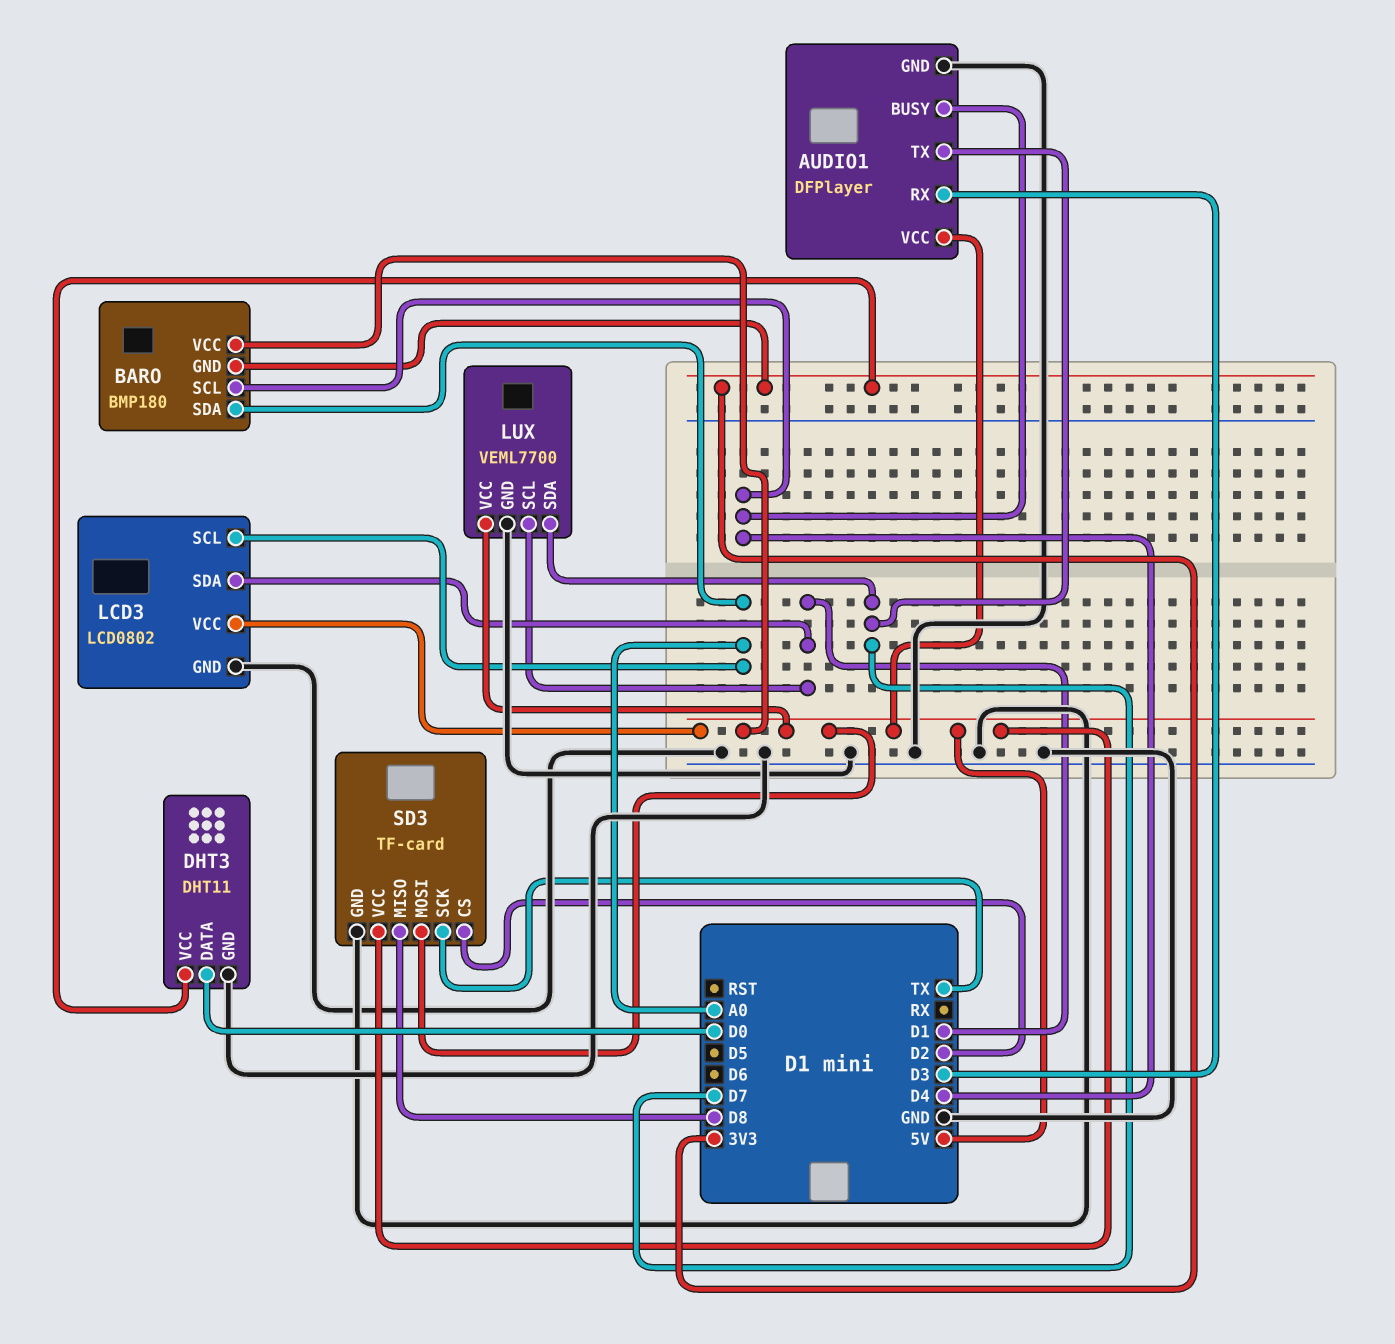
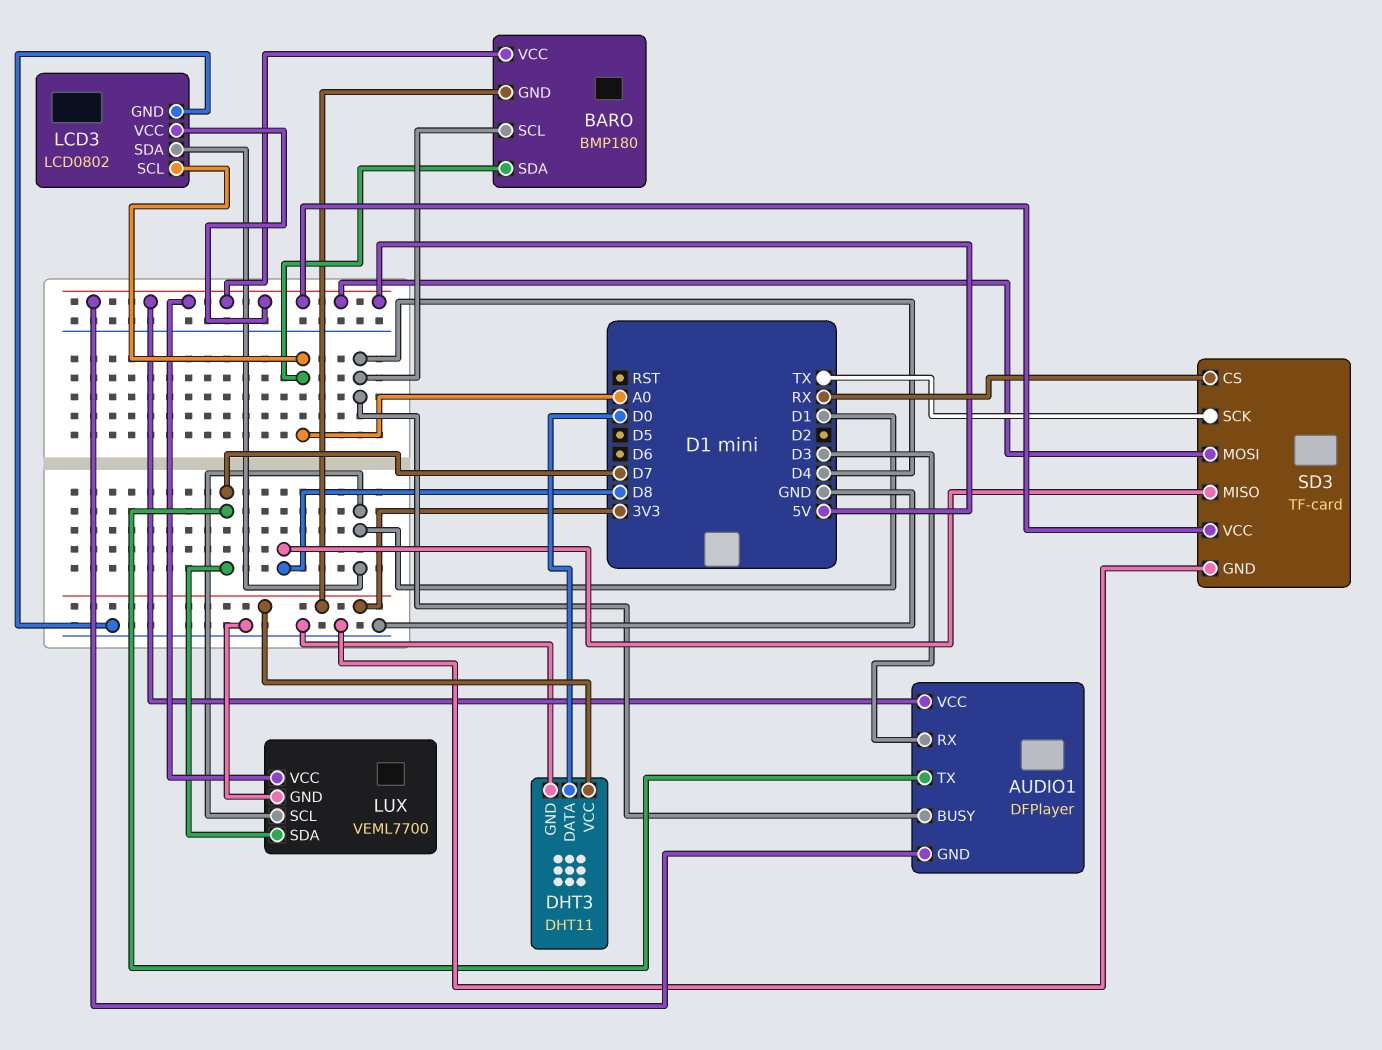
AUDIO1 pin GND: GND -> 5V
SD3 pin CS: D2 -> RX

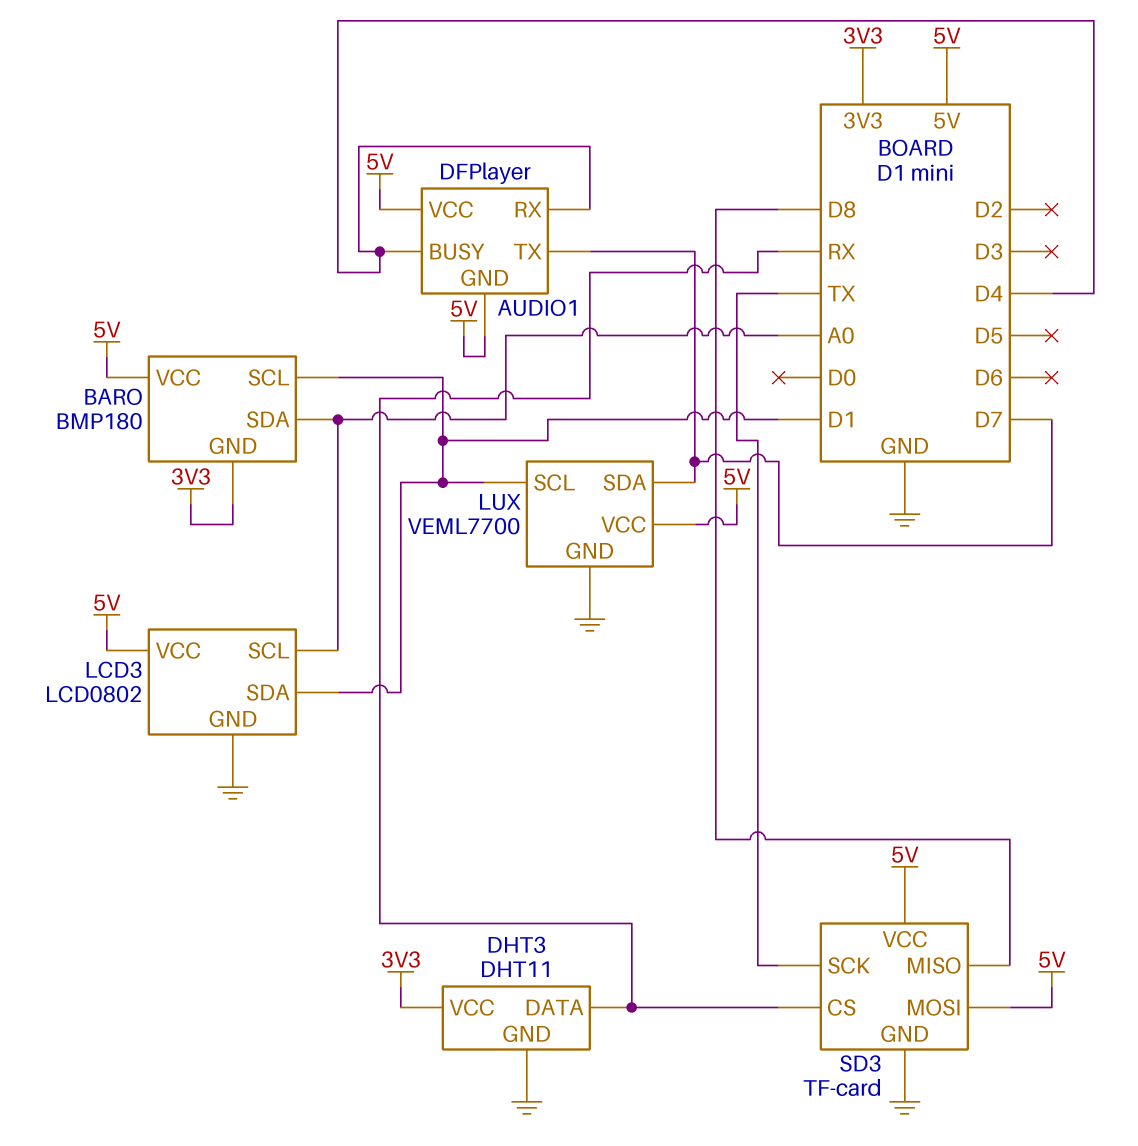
AUDIO1 pin RX: D3 -> D4
BARO pin SCL: D4 -> D1
DHT3 pin DATA: D0 -> RX

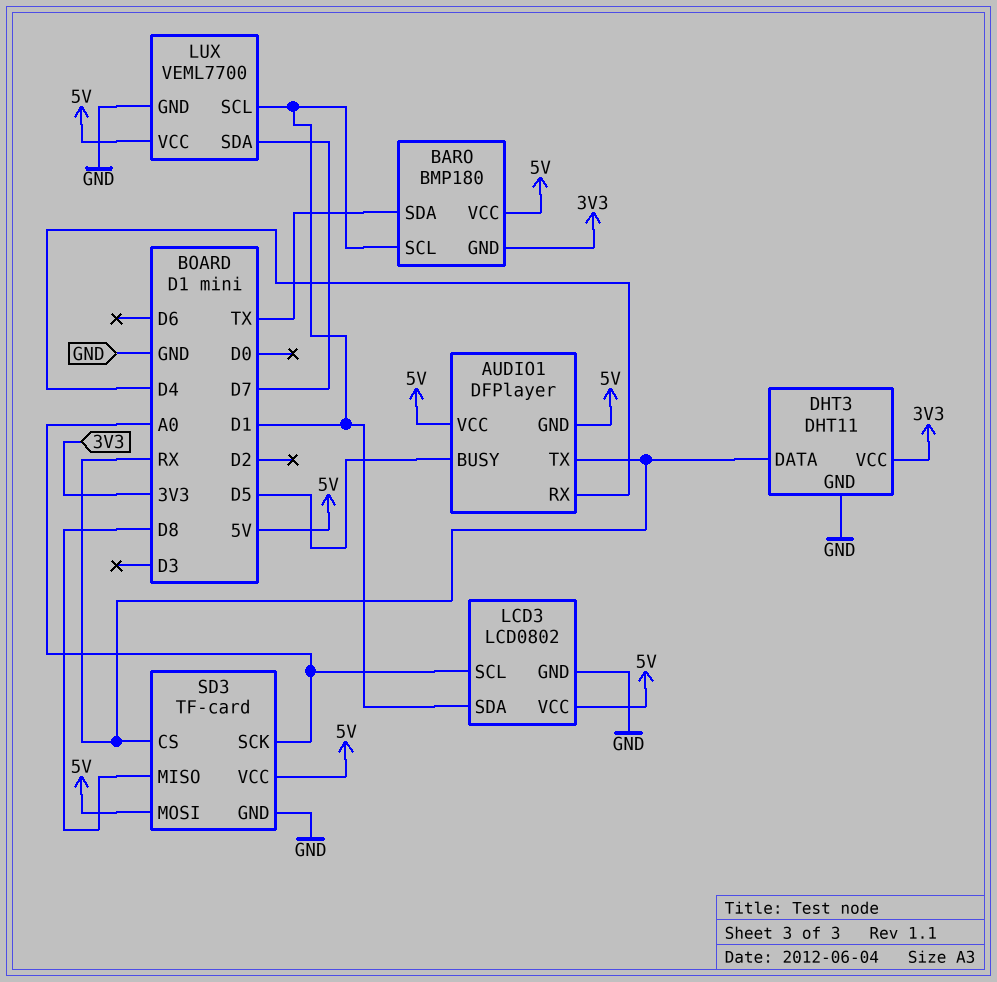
AUDIO1 pin BUSY: D4 -> D5
AUDIO1 pin TX: D7 -> RX
BARO pin SDA: A0 -> TX
SD3 pin SCK: TX -> A0

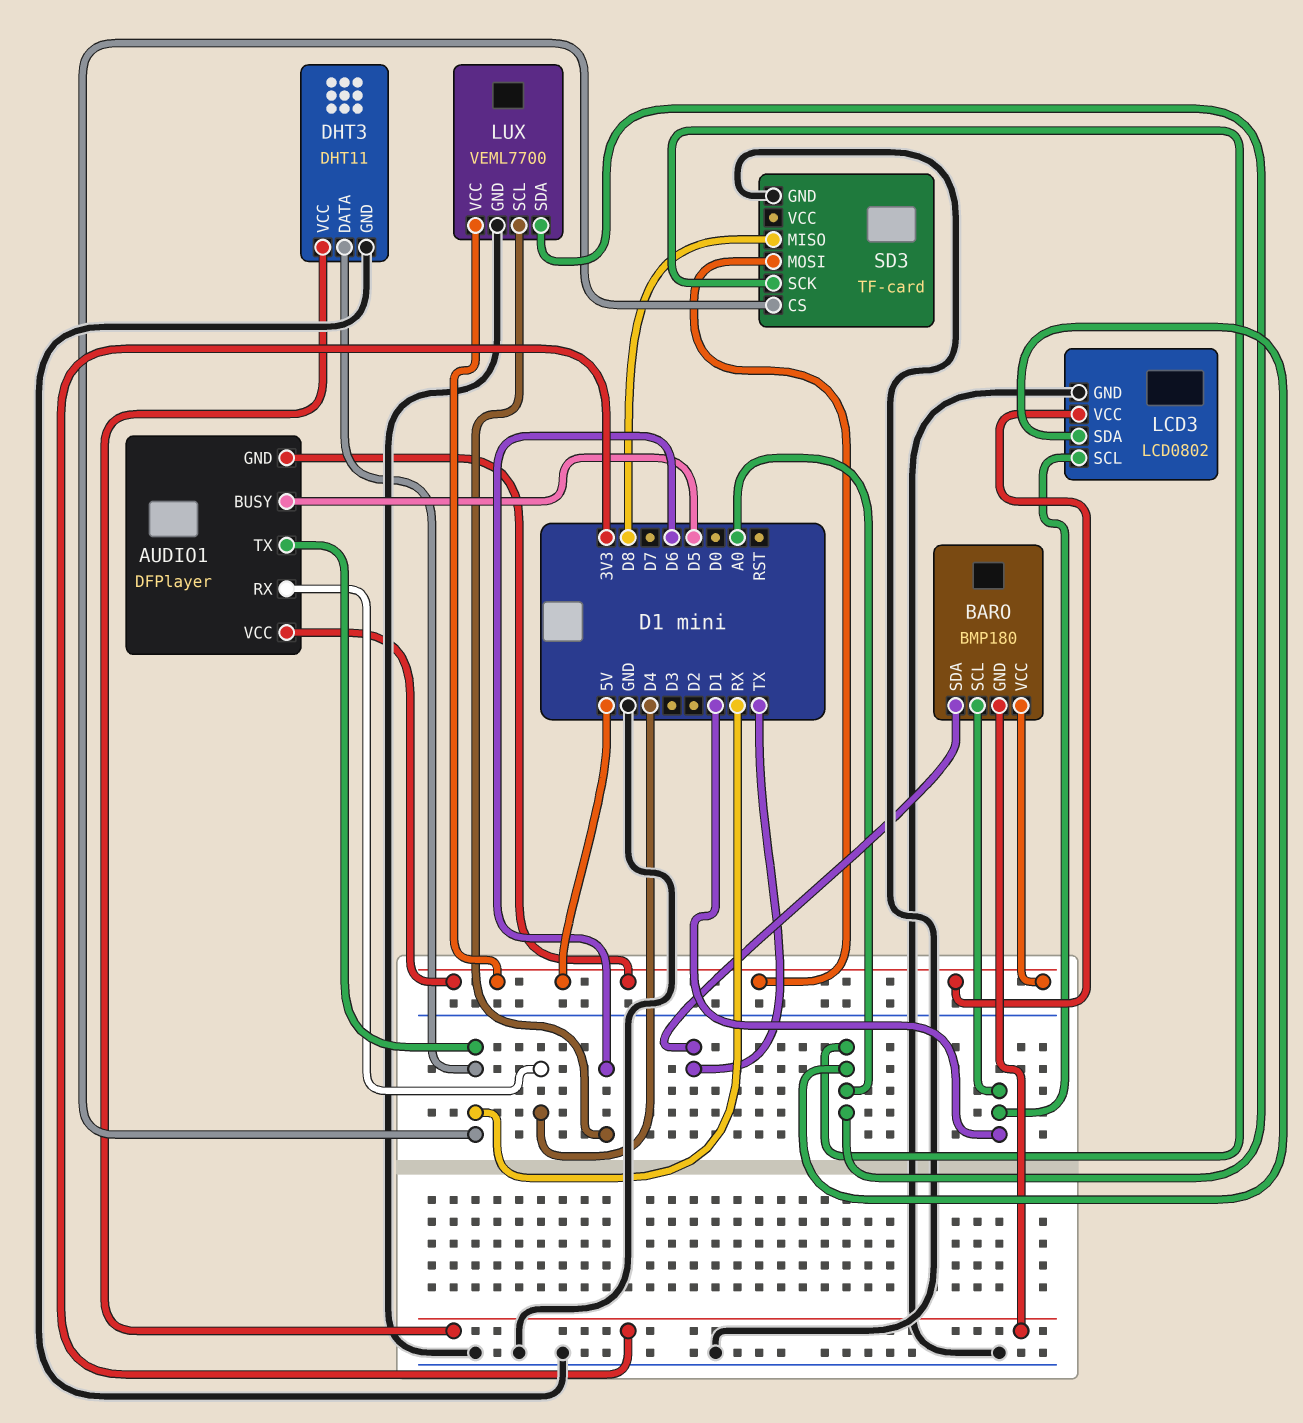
LCD3 pin SCL: A0 -> D1
LCD3 pin SDA: D1 -> A0
LUX pin SCL: D1 -> D6
LUX pin SDA: D7 -> A0
SD3 pin VCC: 5V -> none

